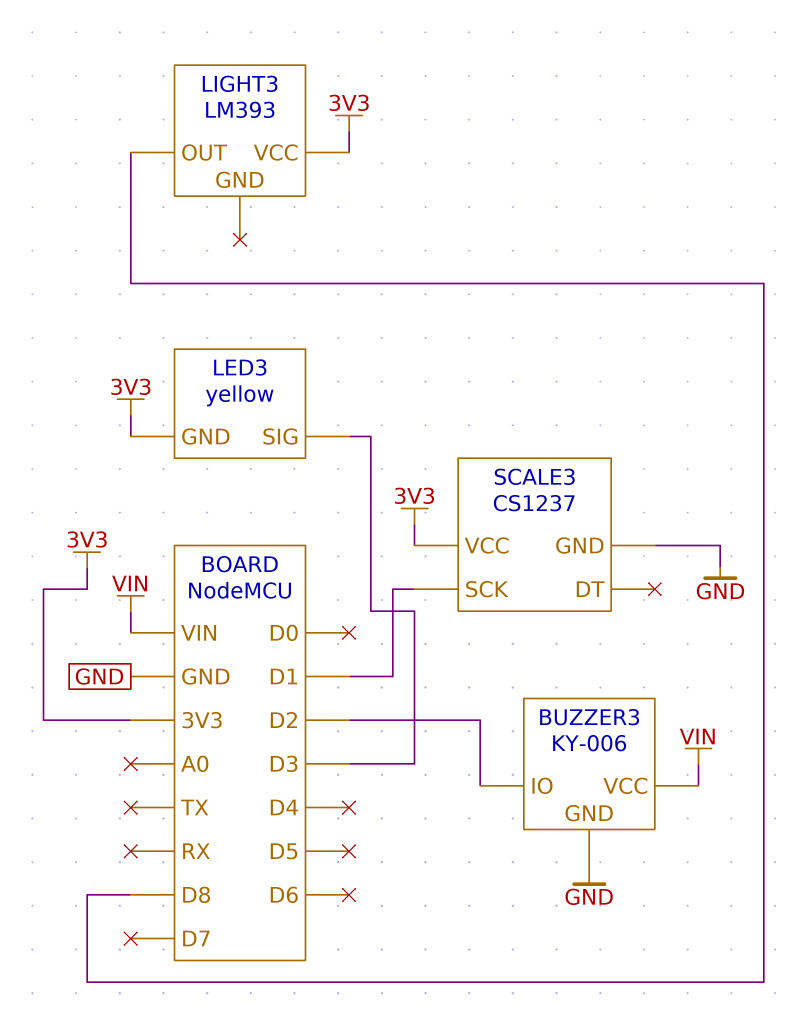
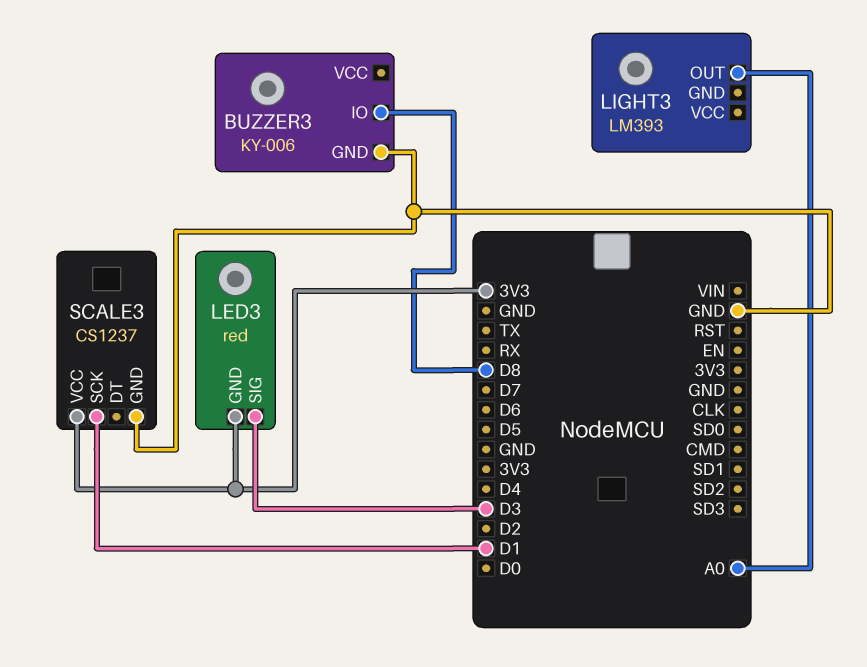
BUZZER3 pin IO: D2 -> D8
BUZZER3 pin VCC: VIN -> none
LED3: yellow -> red
LIGHT3 pin OUT: D8 -> A0
LIGHT3 pin VCC: 3V3 -> none

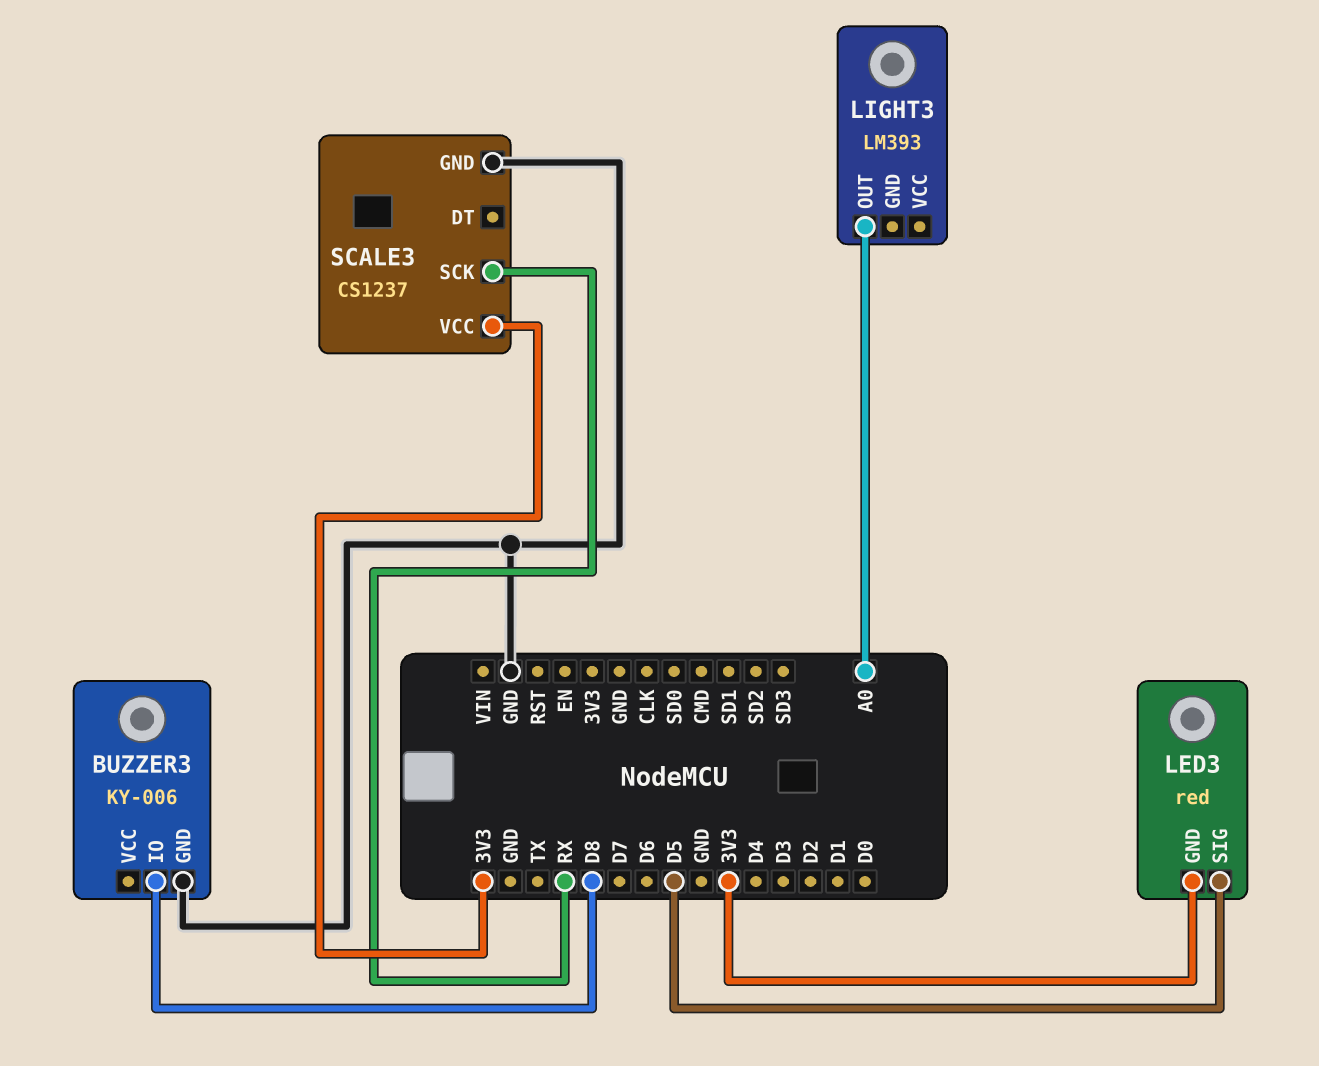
LED3 pin SIG: D3 -> D5
SCALE3 pin SCK: D1 -> RX

